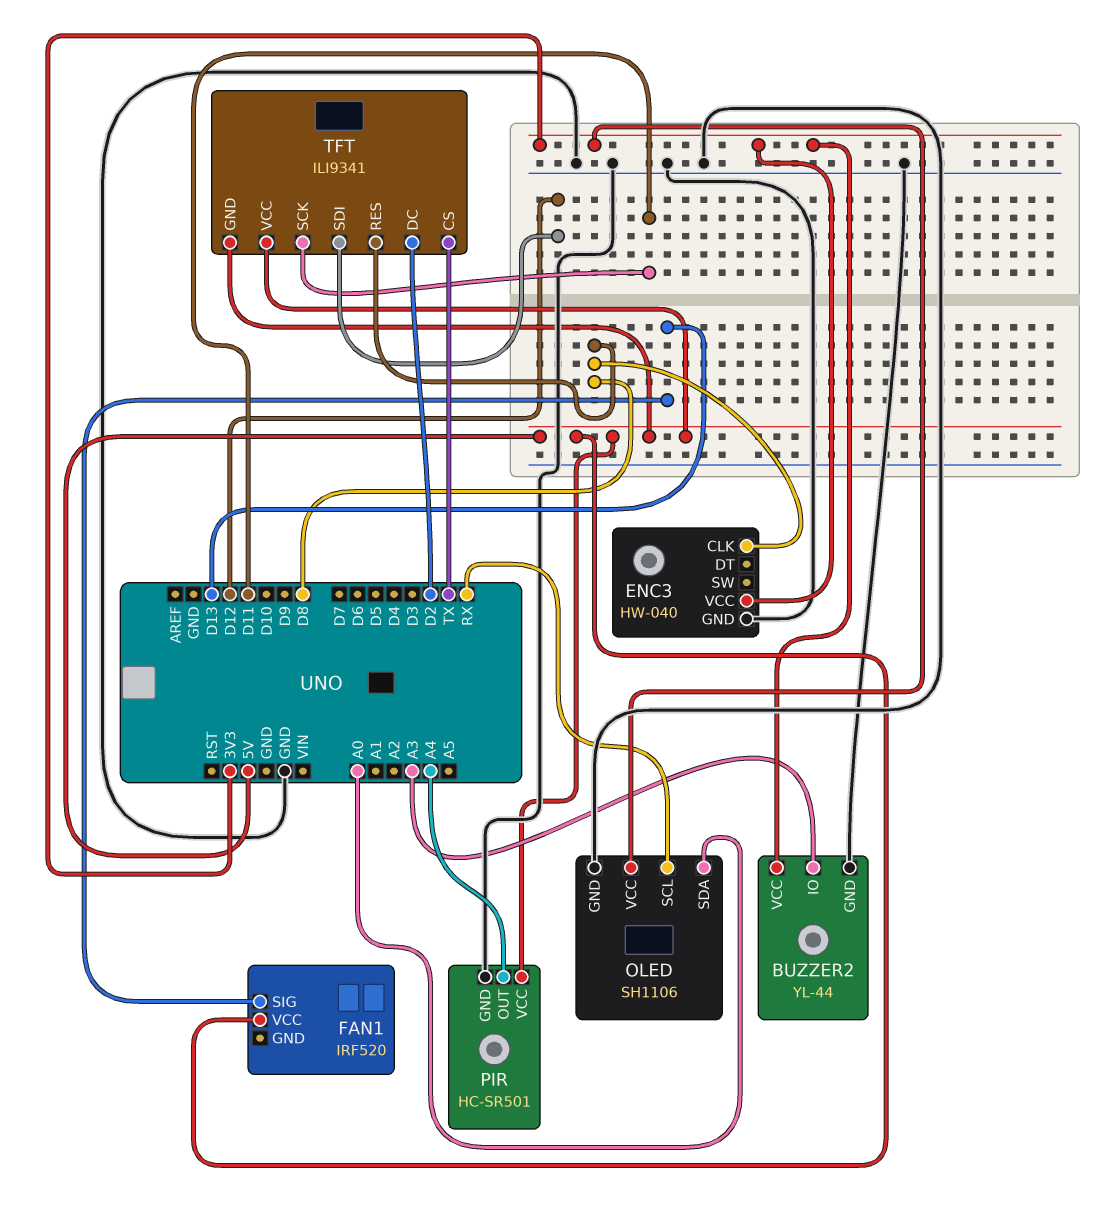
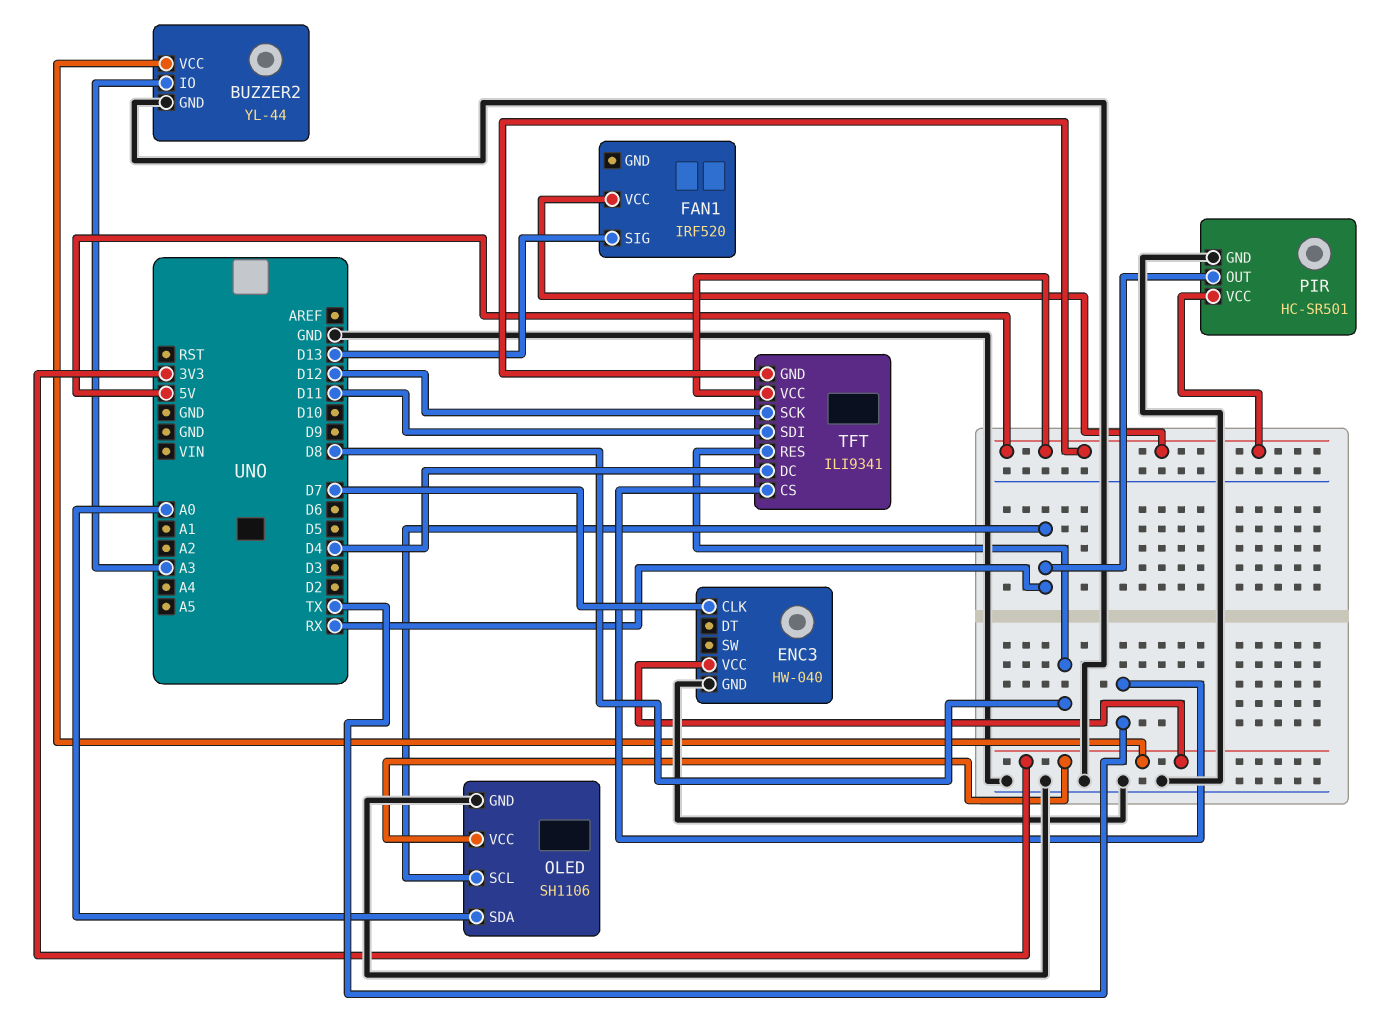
ENC3 pin CLK: D8 -> D7
PIR pin OUT: A4 -> RX
TFT pin DC: D2 -> D4
TFT pin SCK: D11 -> D12
TFT pin SDI: D12 -> D11

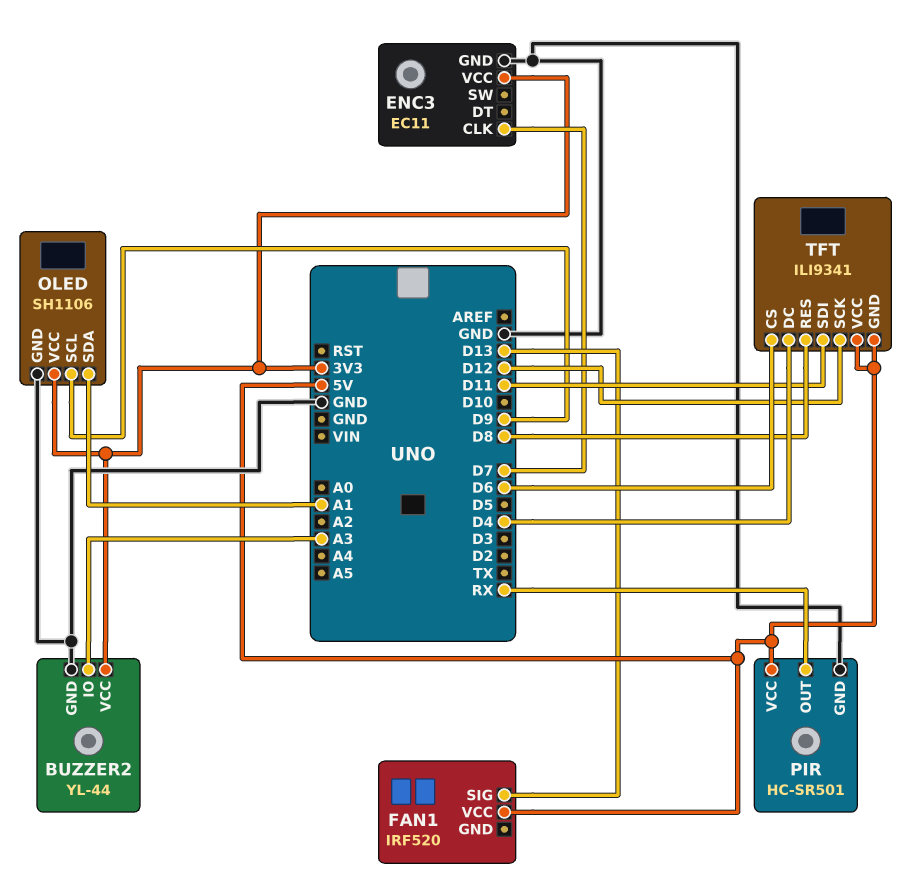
ENC3: HW-040 -> EC11
OLED pin SCL: RX -> D9
OLED pin SDA: A0 -> A1
TFT pin CS: TX -> D6

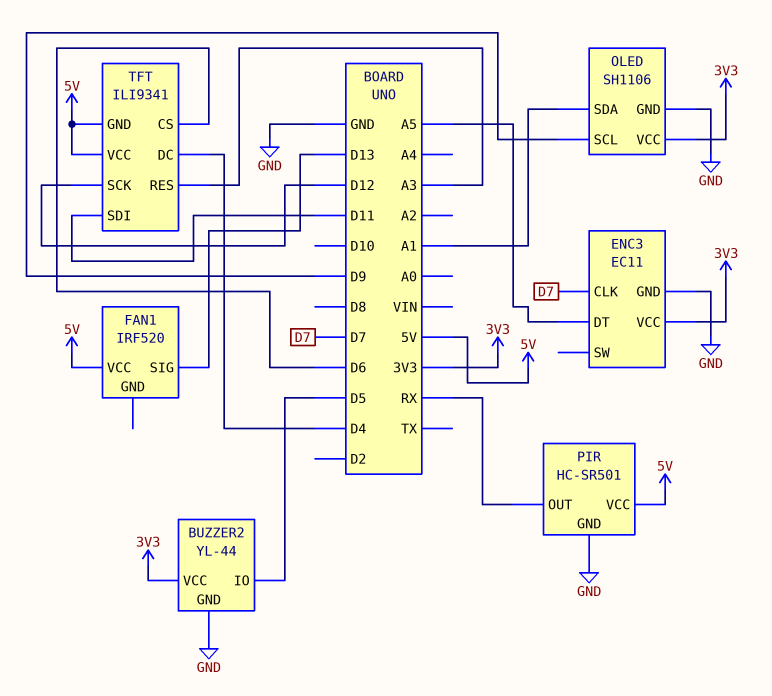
BUZZER2 pin IO: A3 -> D5
ENC3 pin DT: none -> A5
TFT pin RES: D8 -> A3

